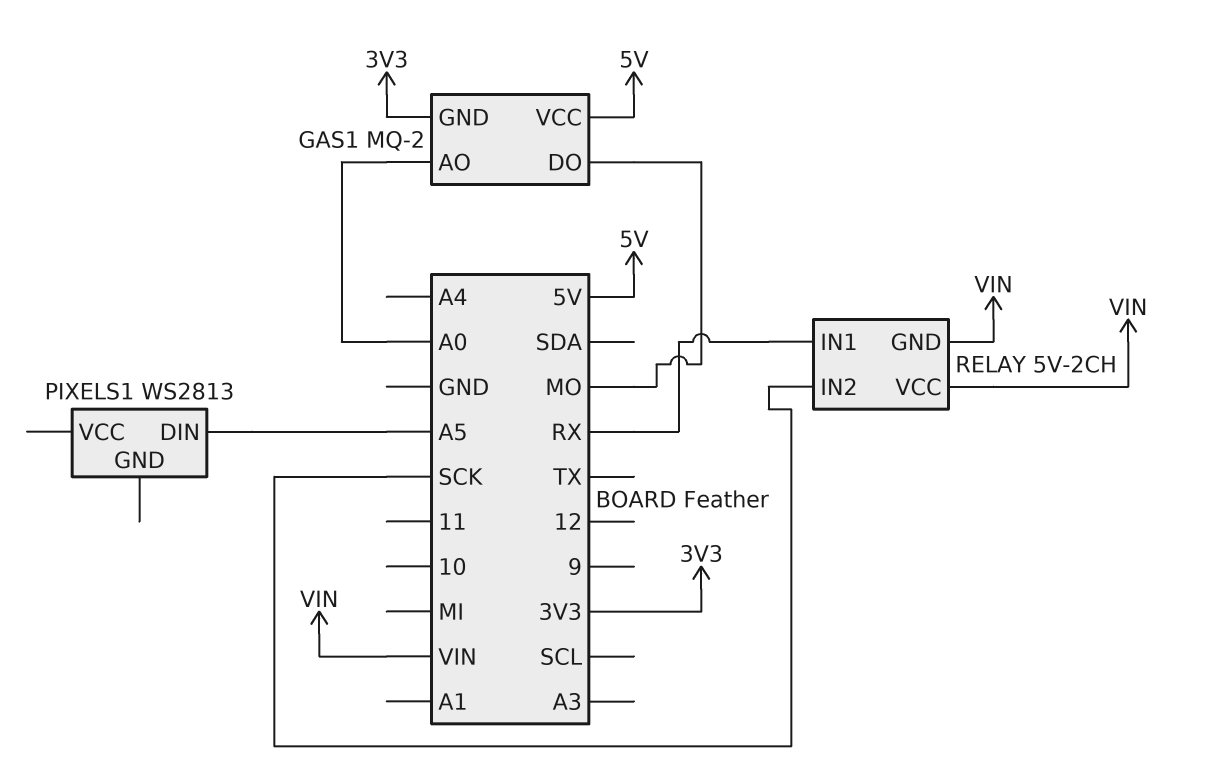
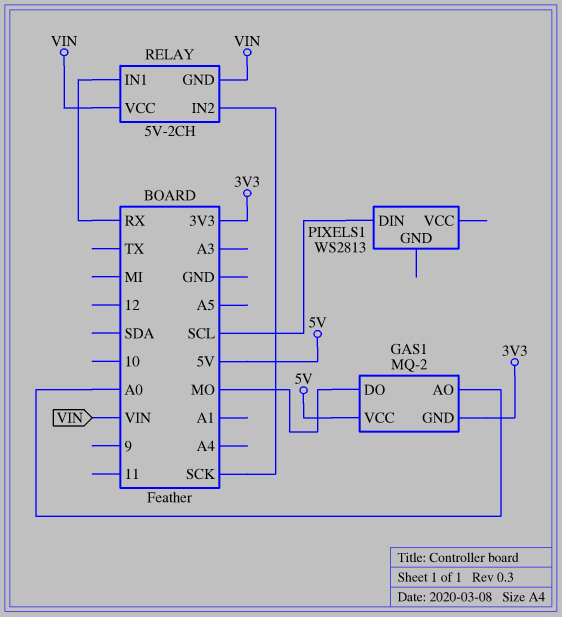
PIXELS1 pin DIN: A5 -> SCL

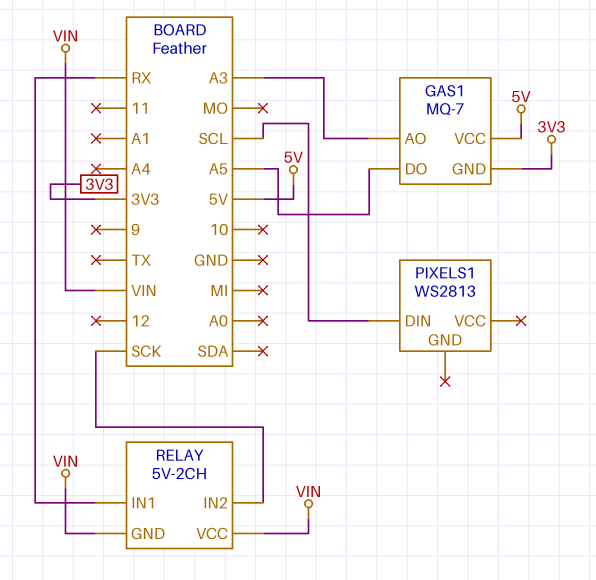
GAS1: MQ-2 -> MQ-7
GAS1 pin AO: A0 -> A3
GAS1 pin DO: MO -> A5

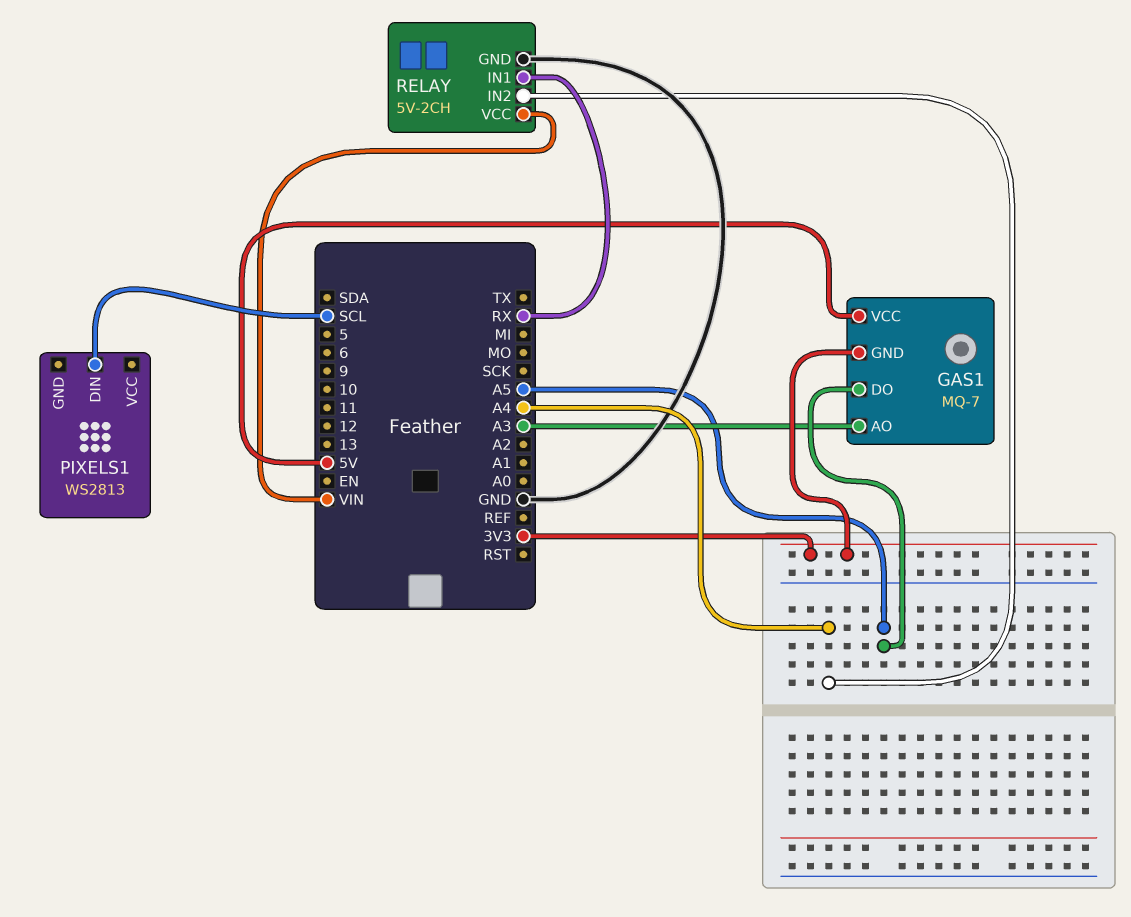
RELAY pin GND: VIN -> GND
RELAY pin IN2: SCK -> A4

